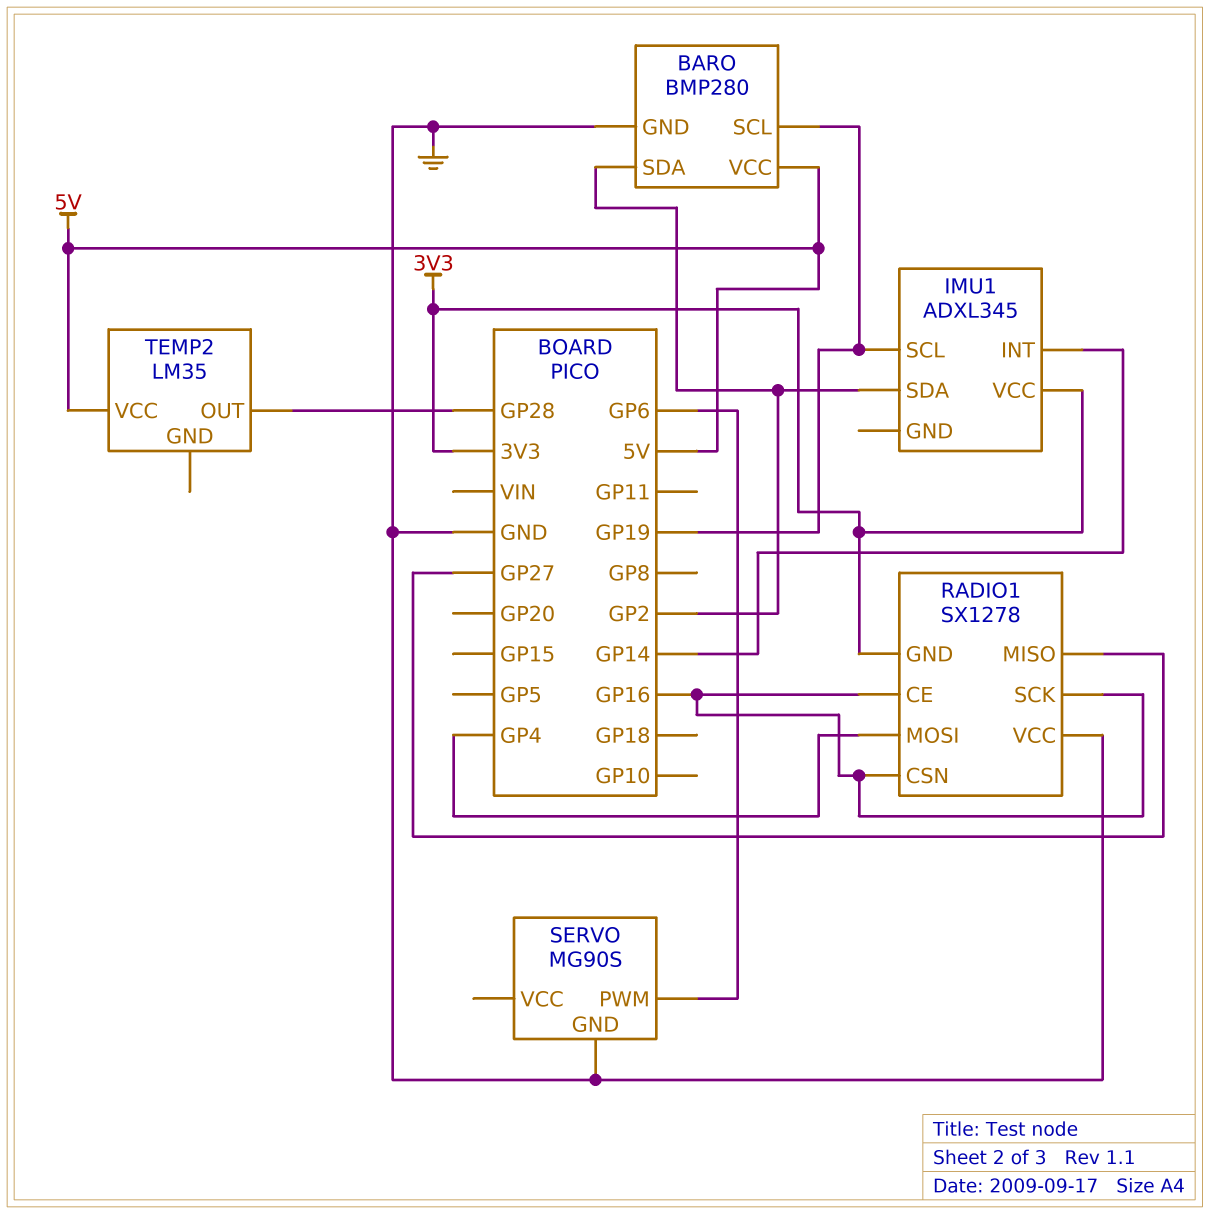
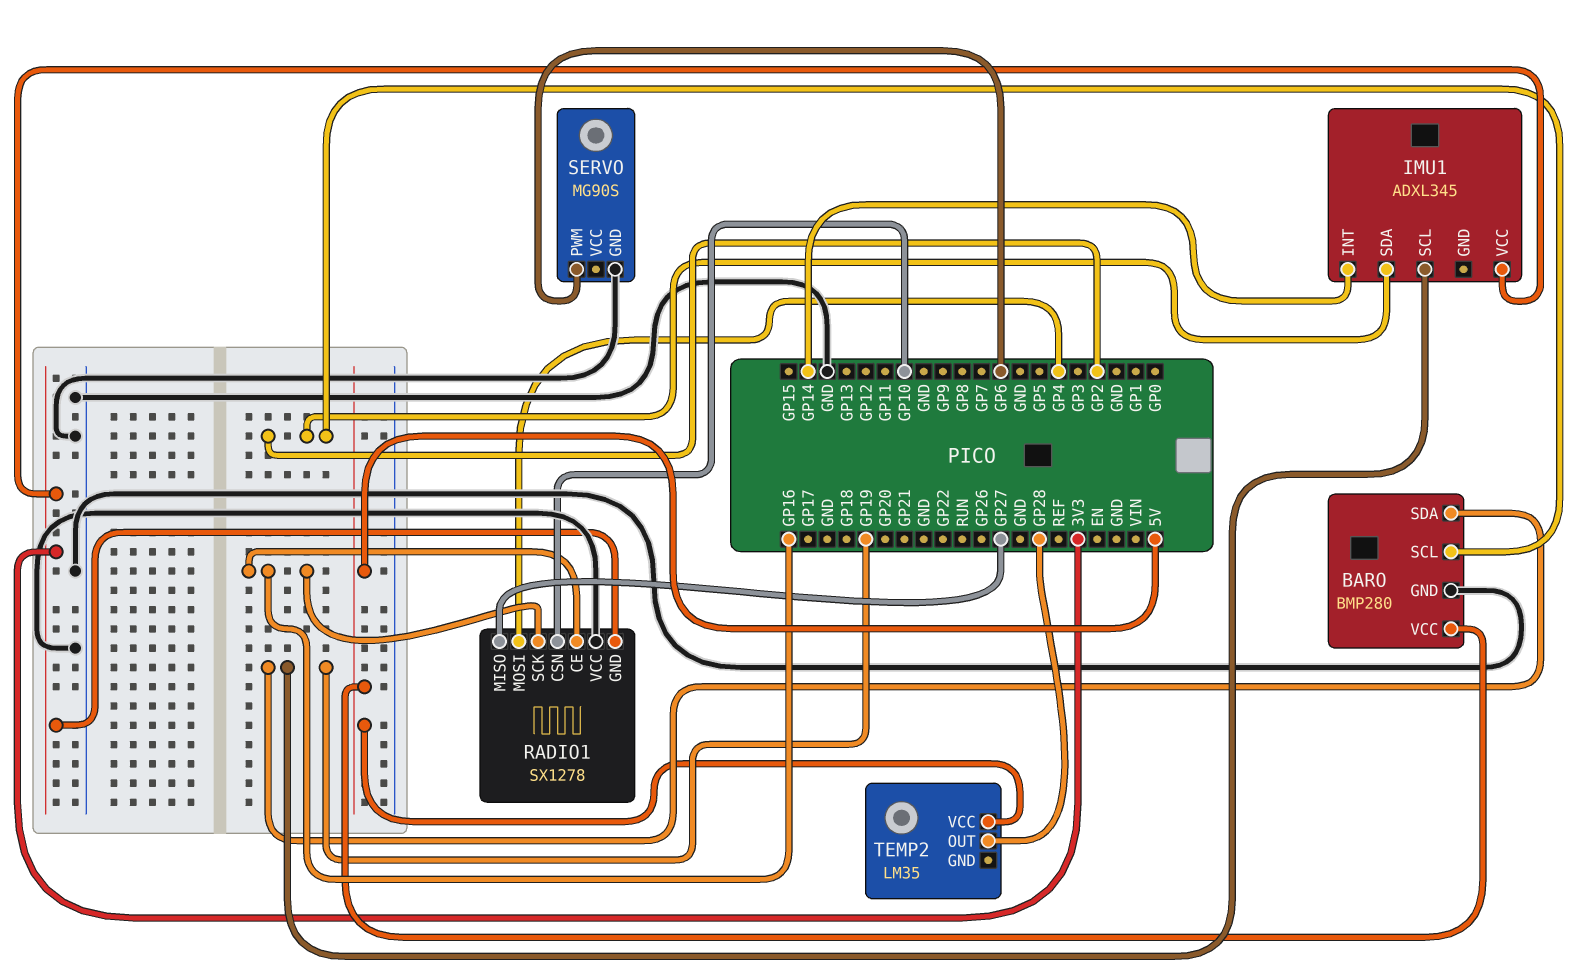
BARO pin SCL: GP19 -> GP2
BARO pin SDA: GP2 -> GP19
RADIO1 pin CSN: GP16 -> GP10

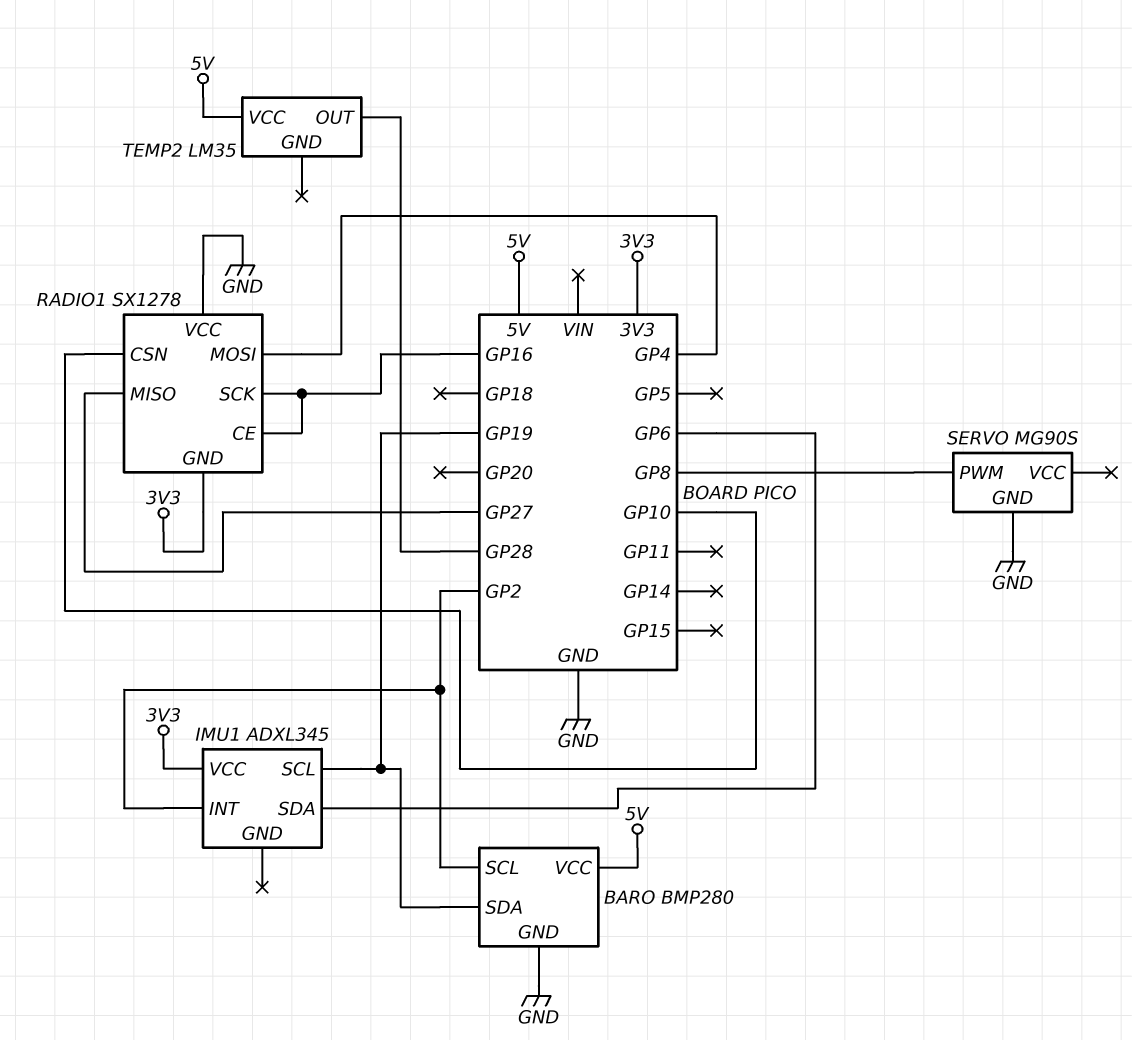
IMU1 pin INT: GP14 -> GP2
IMU1 pin SDA: GP2 -> GP6
SERVO pin PWM: GP6 -> GP8

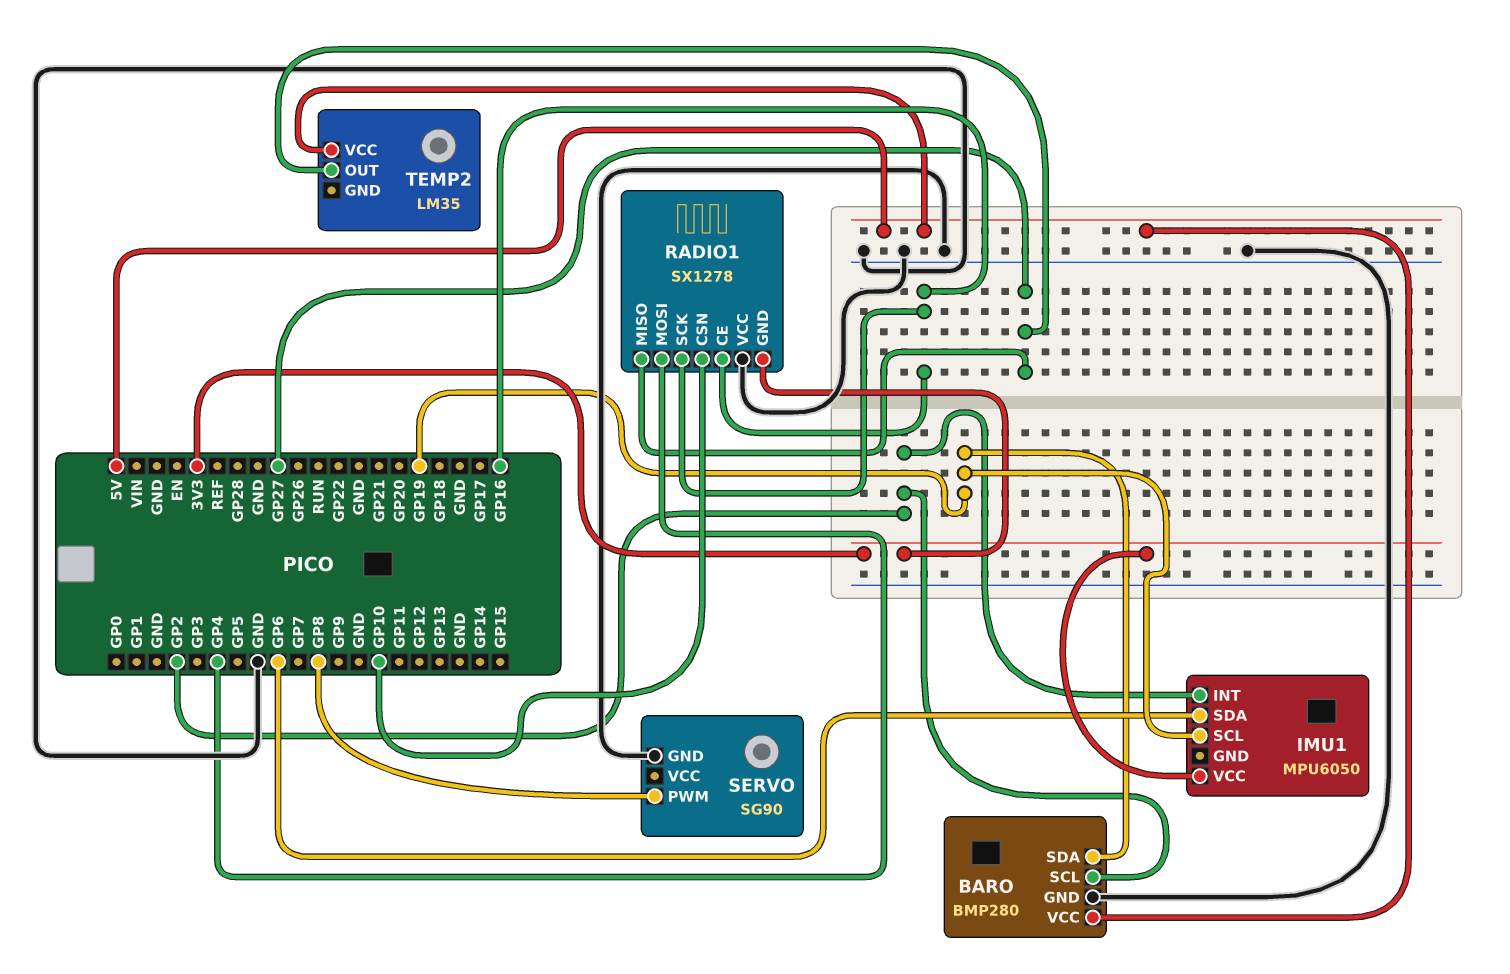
IMU1: ADXL345 -> MPU6050
SERVO: MG90S -> SG90
TEMP2 pin OUT: GP28 -> GP27

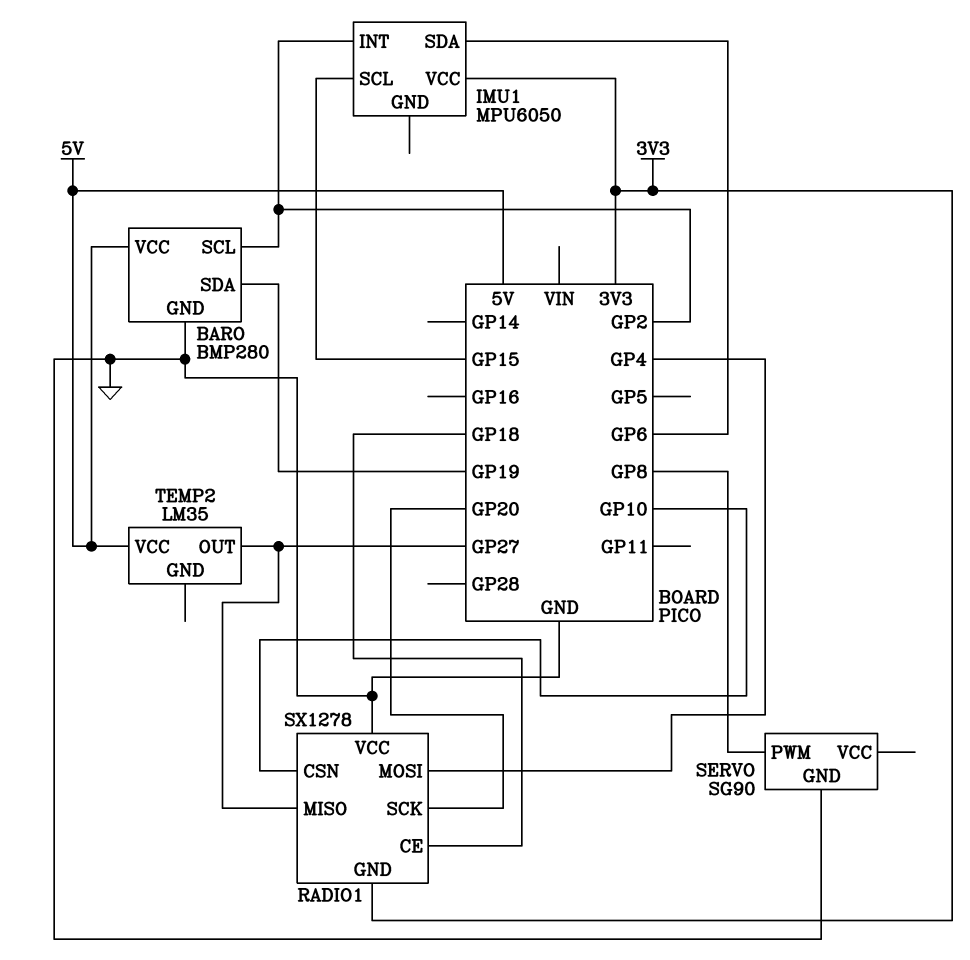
IMU1 pin SCL: GP19 -> GP15
RADIO1 pin CE: GP16 -> GP18
RADIO1 pin SCK: GP16 -> GP20

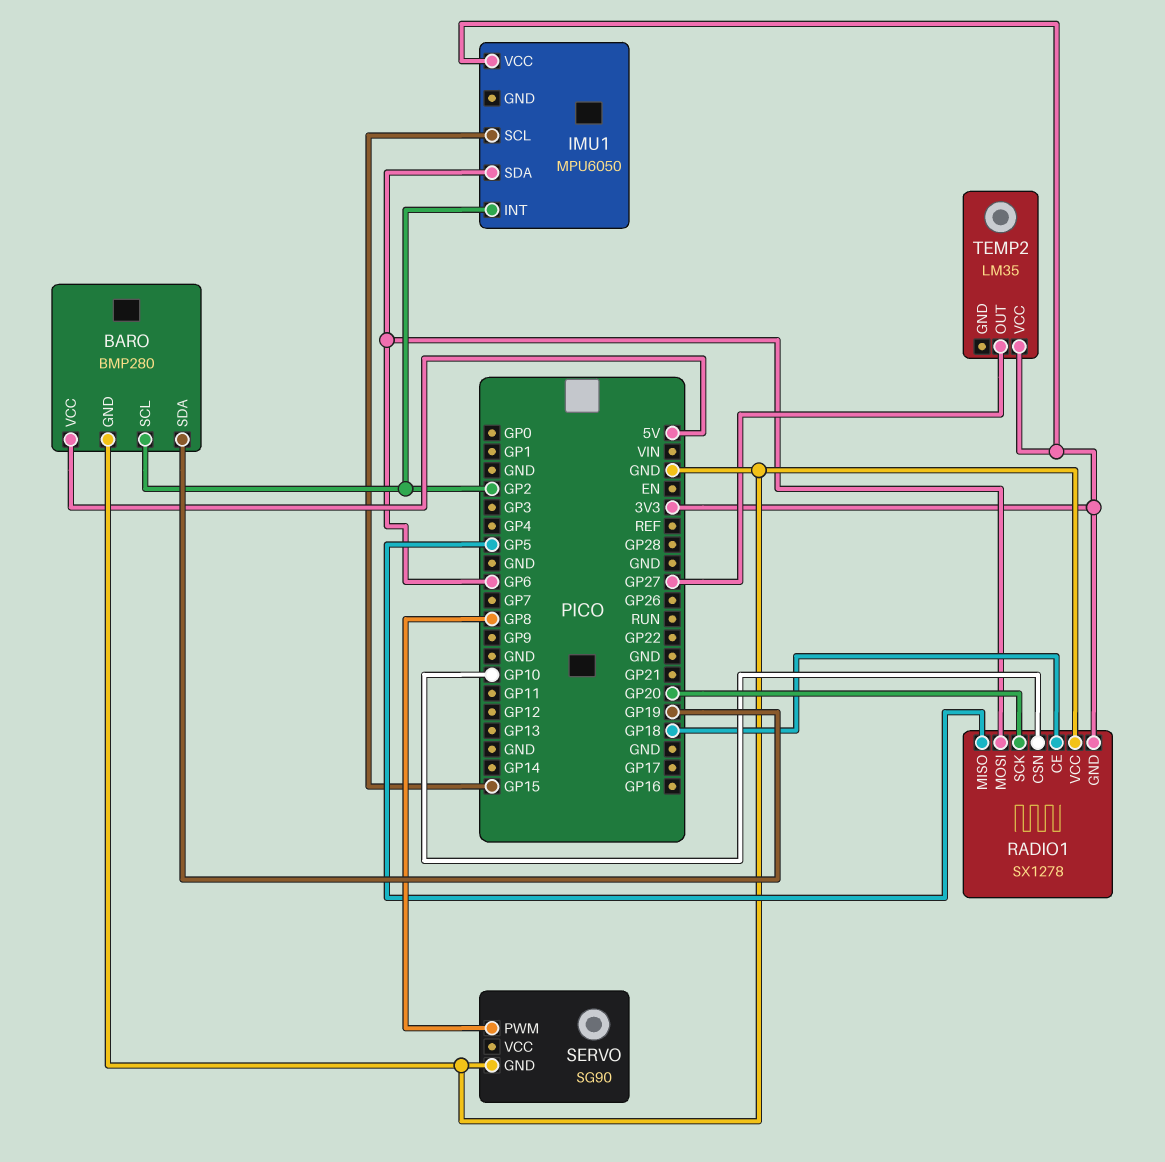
RADIO1 pin MISO: GP27 -> GP5
RADIO1 pin MOSI: GP4 -> GP6
TEMP2 pin VCC: 5V -> 3V3

